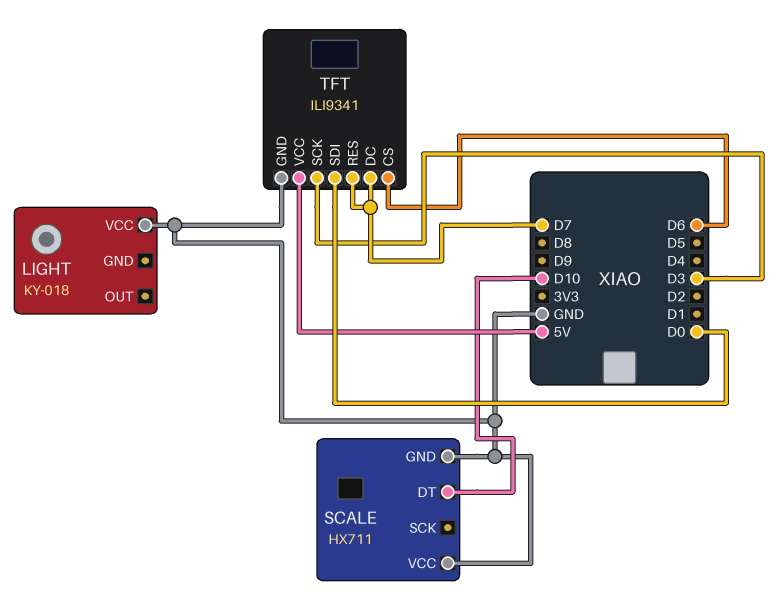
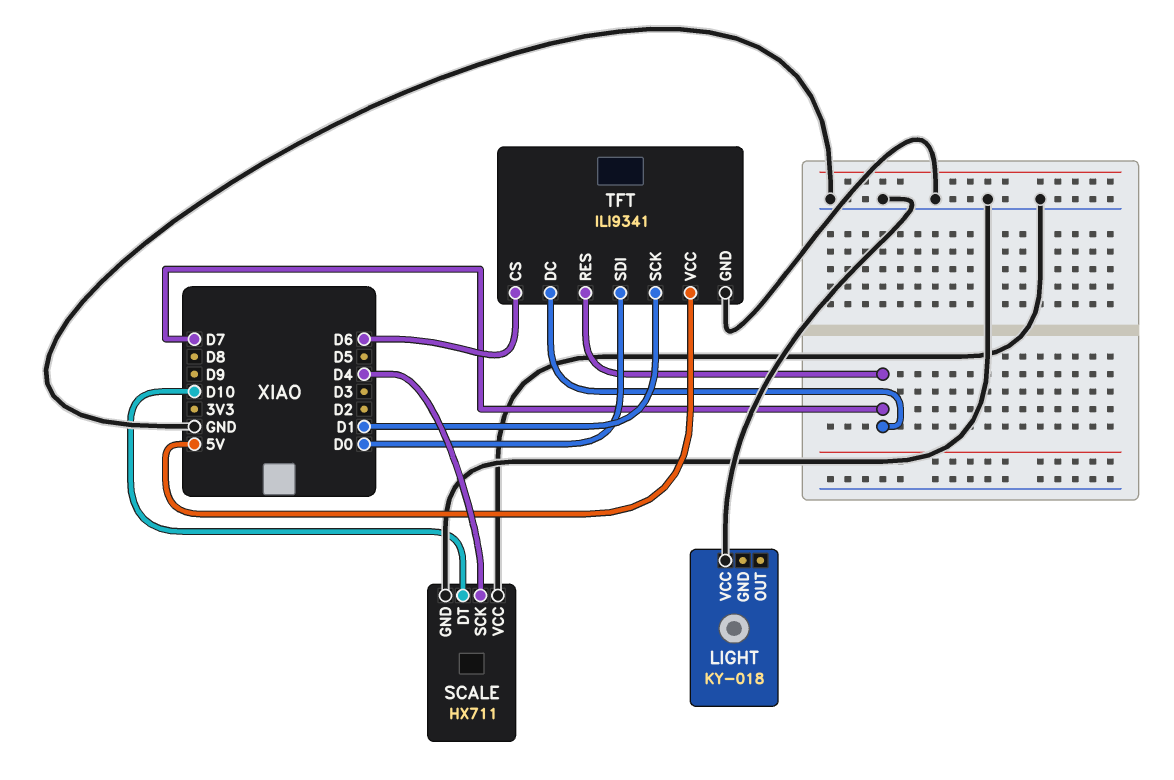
SCALE pin SCK: none -> D4
TFT pin SCK: D3 -> D1

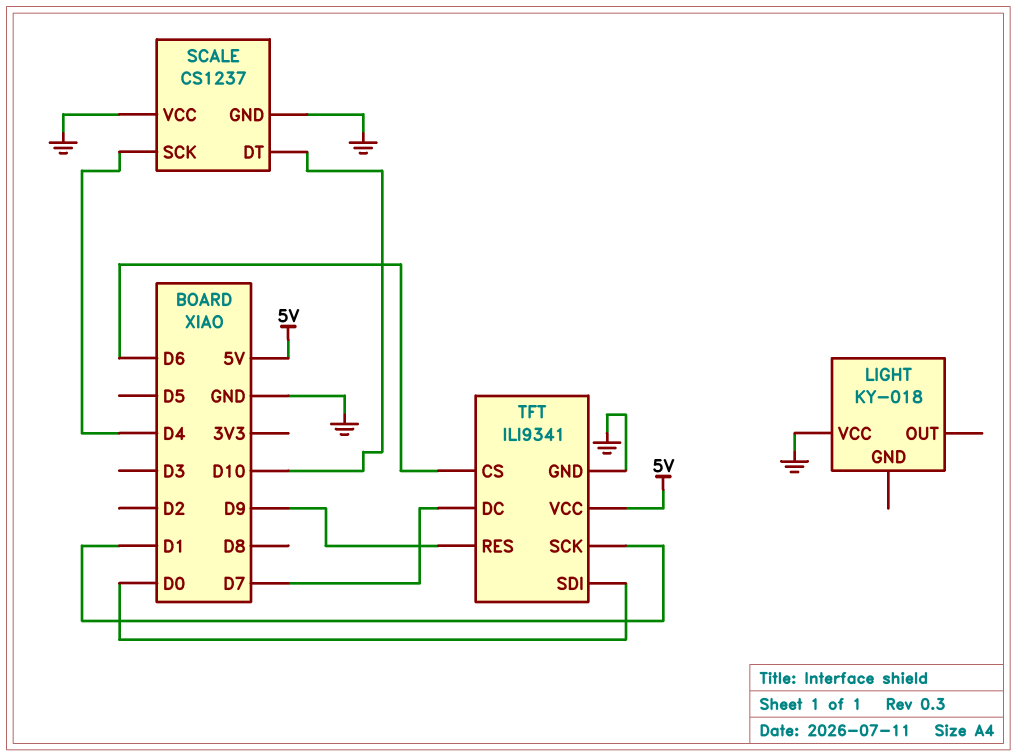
SCALE: HX711 -> CS1237
TFT pin RES: D7 -> D9

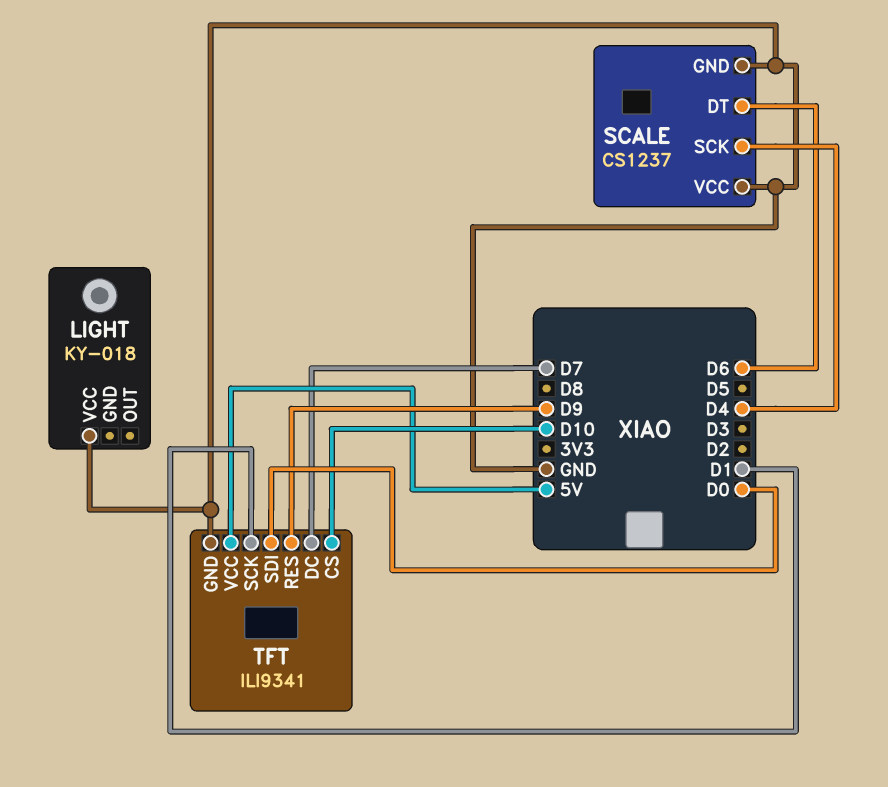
SCALE pin DT: D10 -> D6
TFT pin CS: D6 -> D10

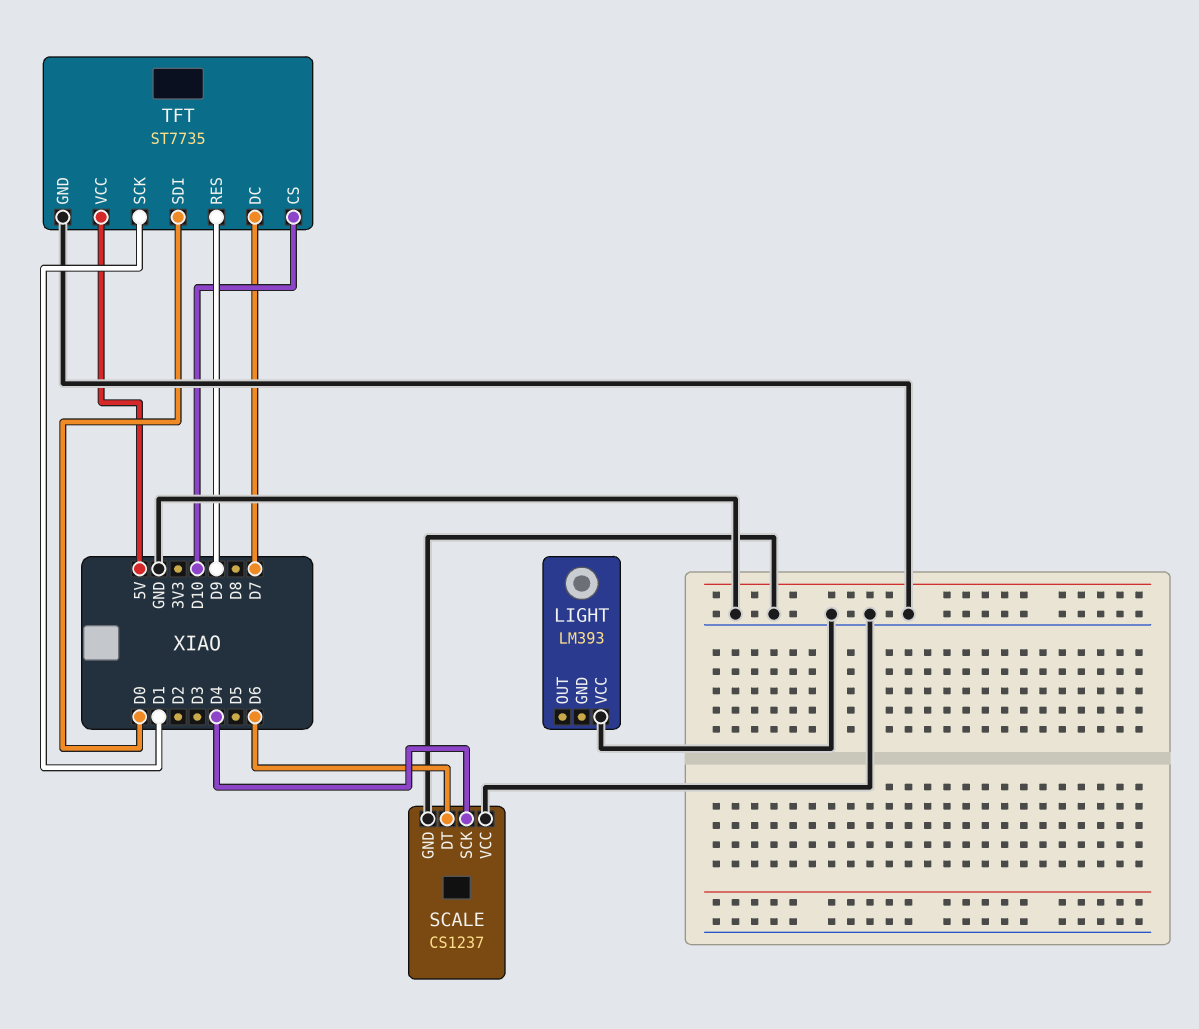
LIGHT: KY-018 -> LM393
TFT: ILI9341 -> ST7735

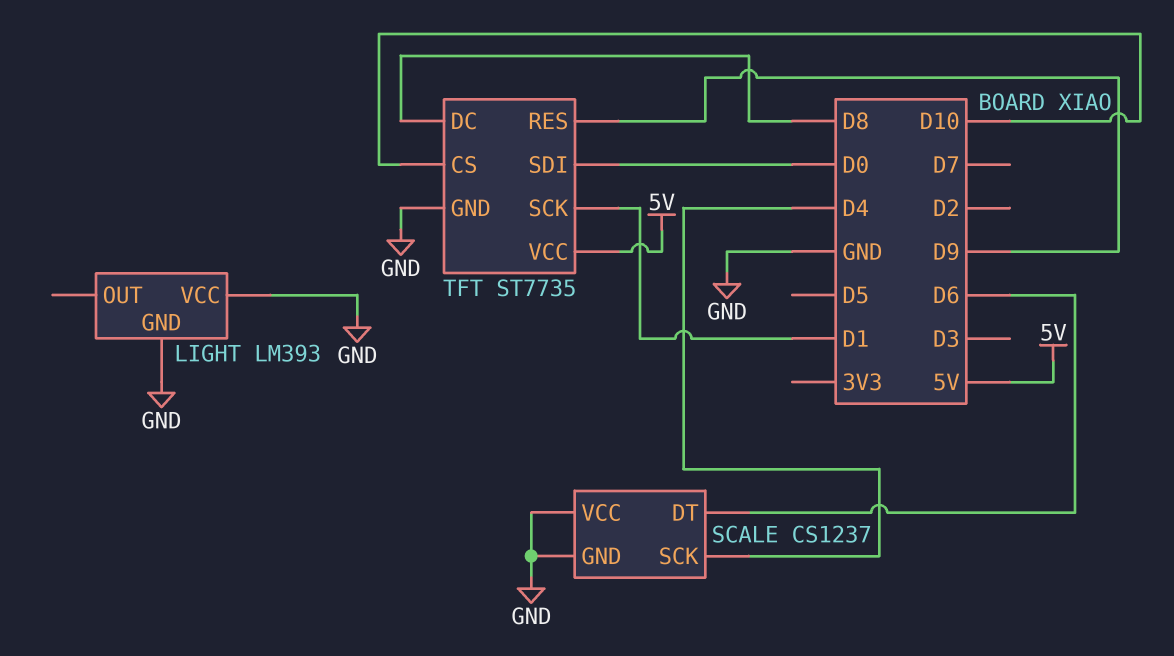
LIGHT pin GND: none -> GND
TFT pin DC: D7 -> D8

